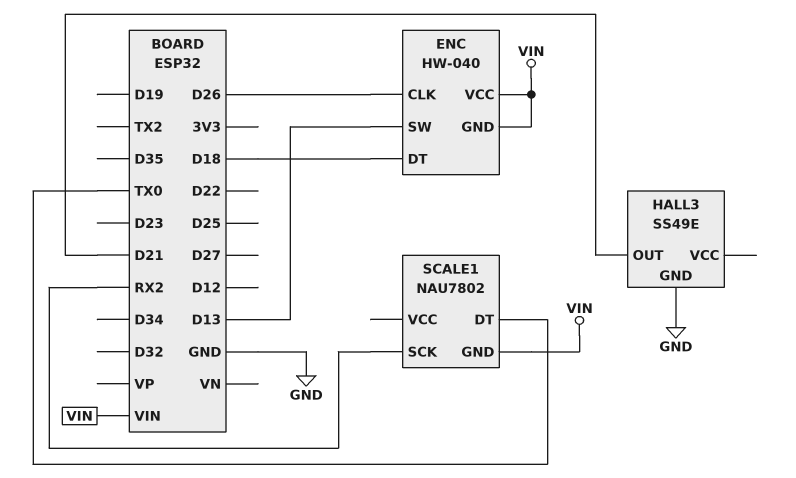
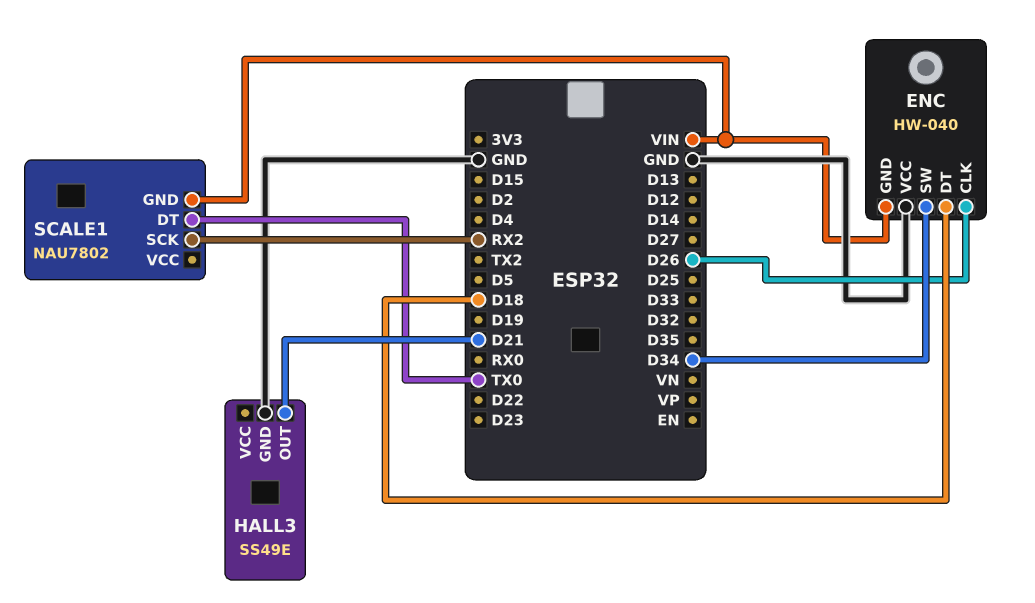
ENC pin SW: D13 -> D34
ENC pin VCC: VIN -> GND

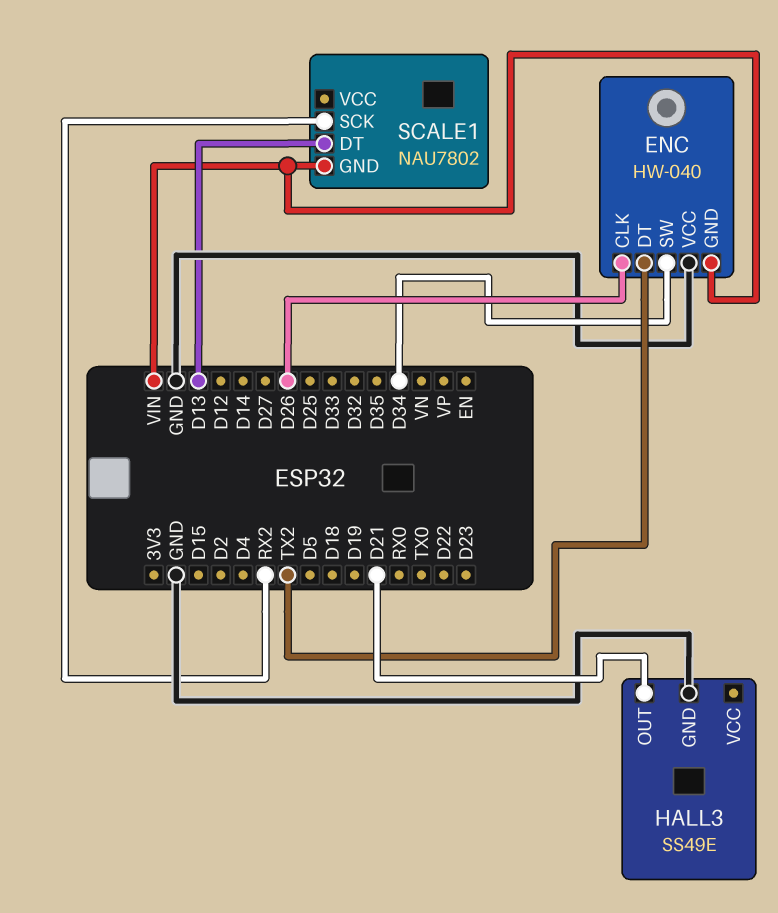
ENC pin DT: D18 -> TX2
SCALE1 pin DT: TX0 -> D13

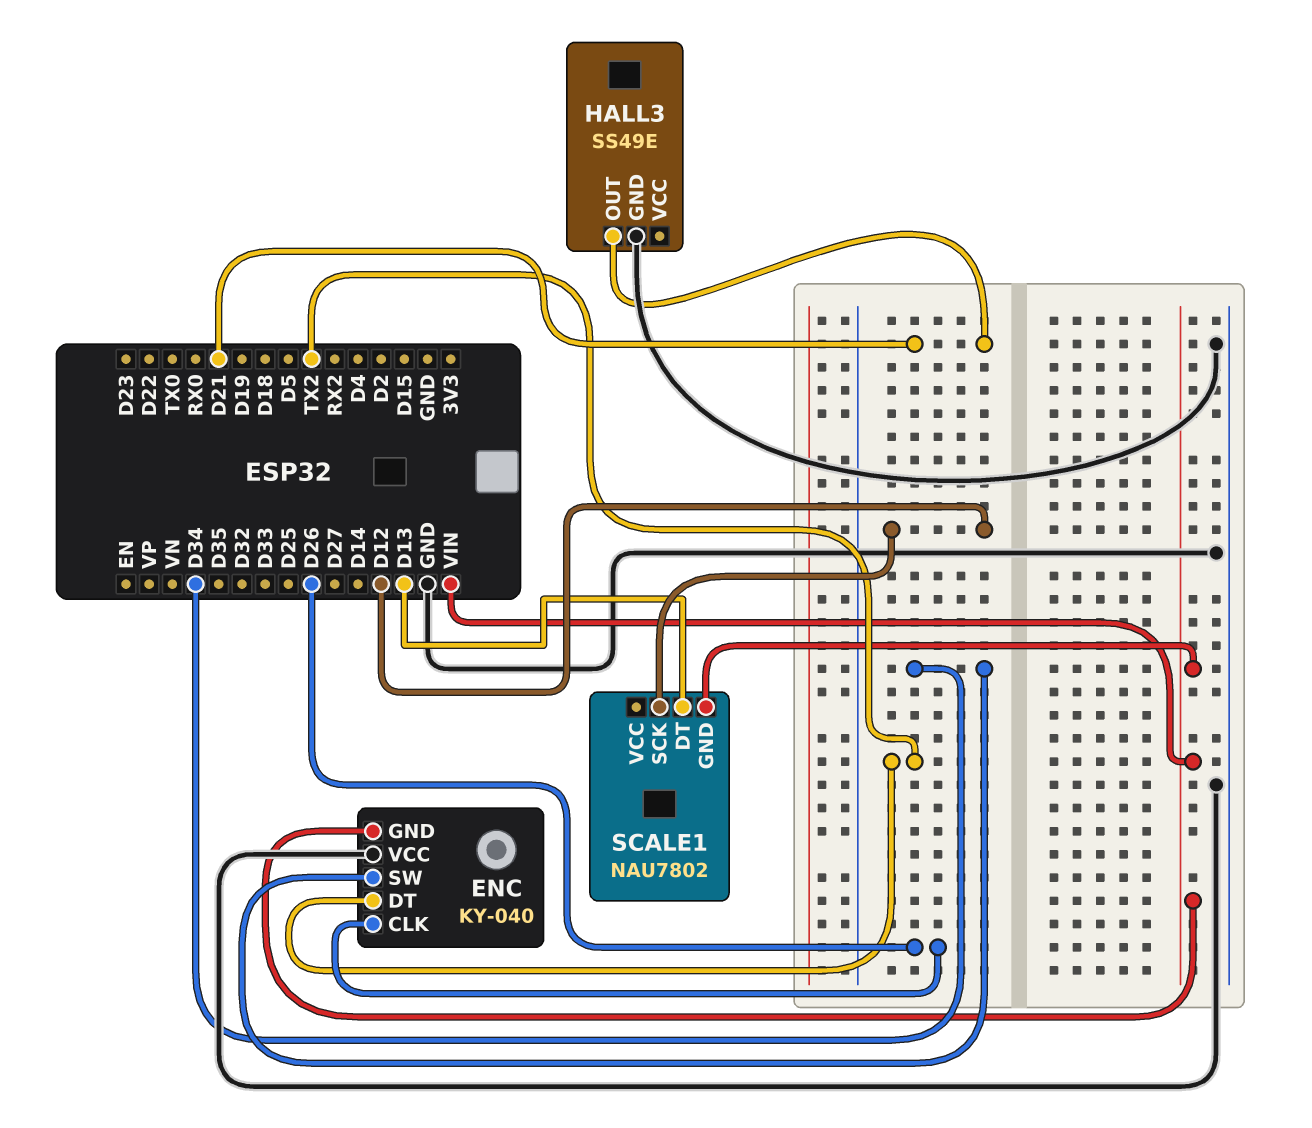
ENC: HW-040 -> KY-040
SCALE1 pin SCK: RX2 -> D12

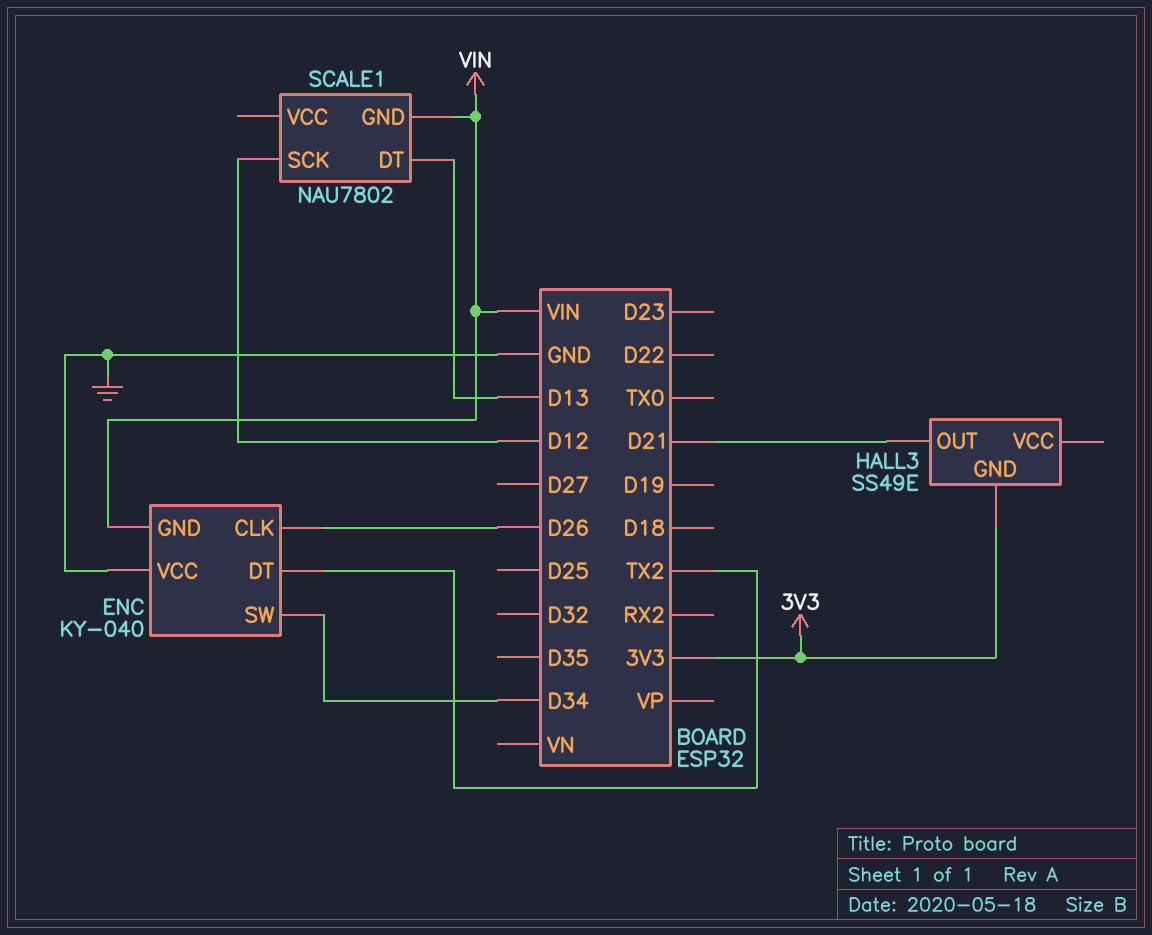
HALL3 pin GND: GND -> 3V3

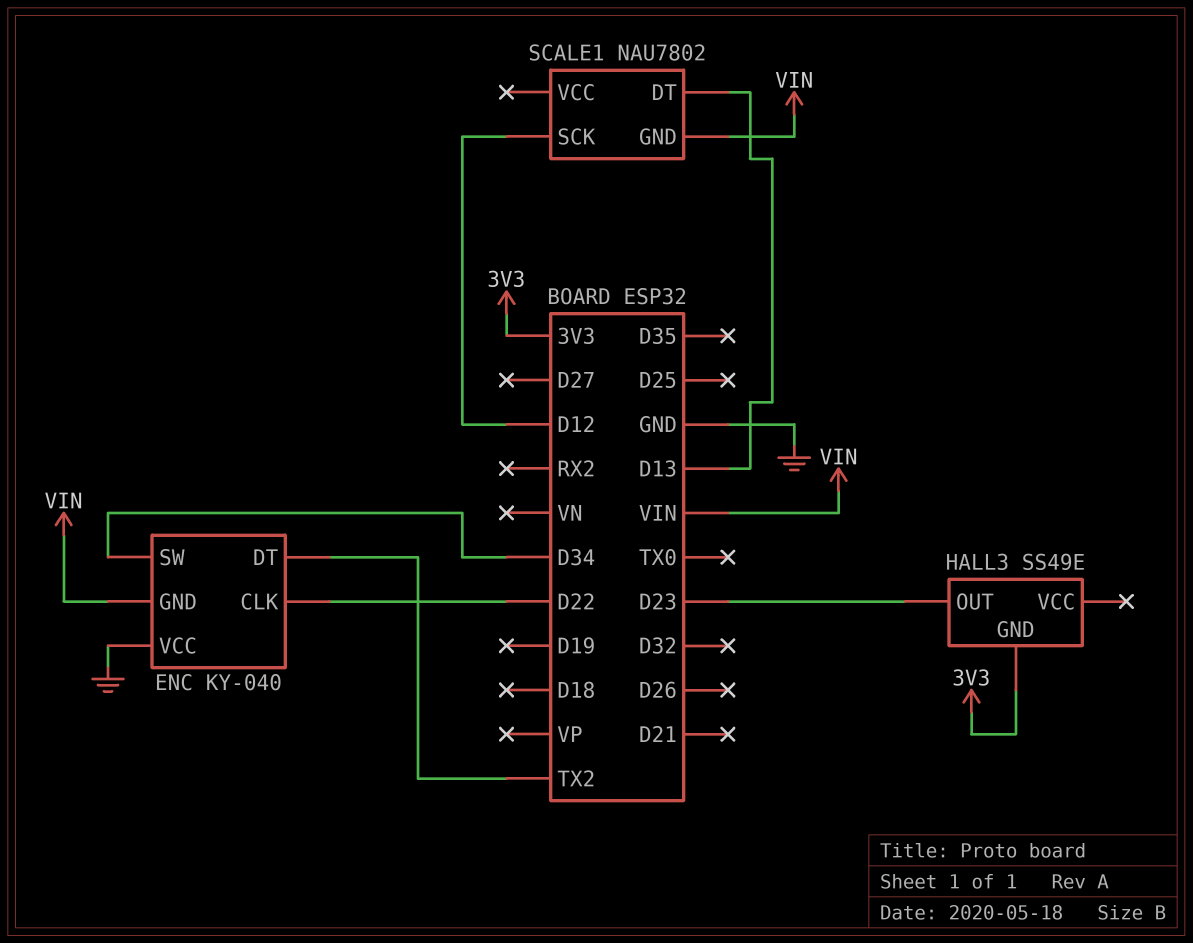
ENC pin CLK: D26 -> D22
HALL3 pin OUT: D21 -> D23

